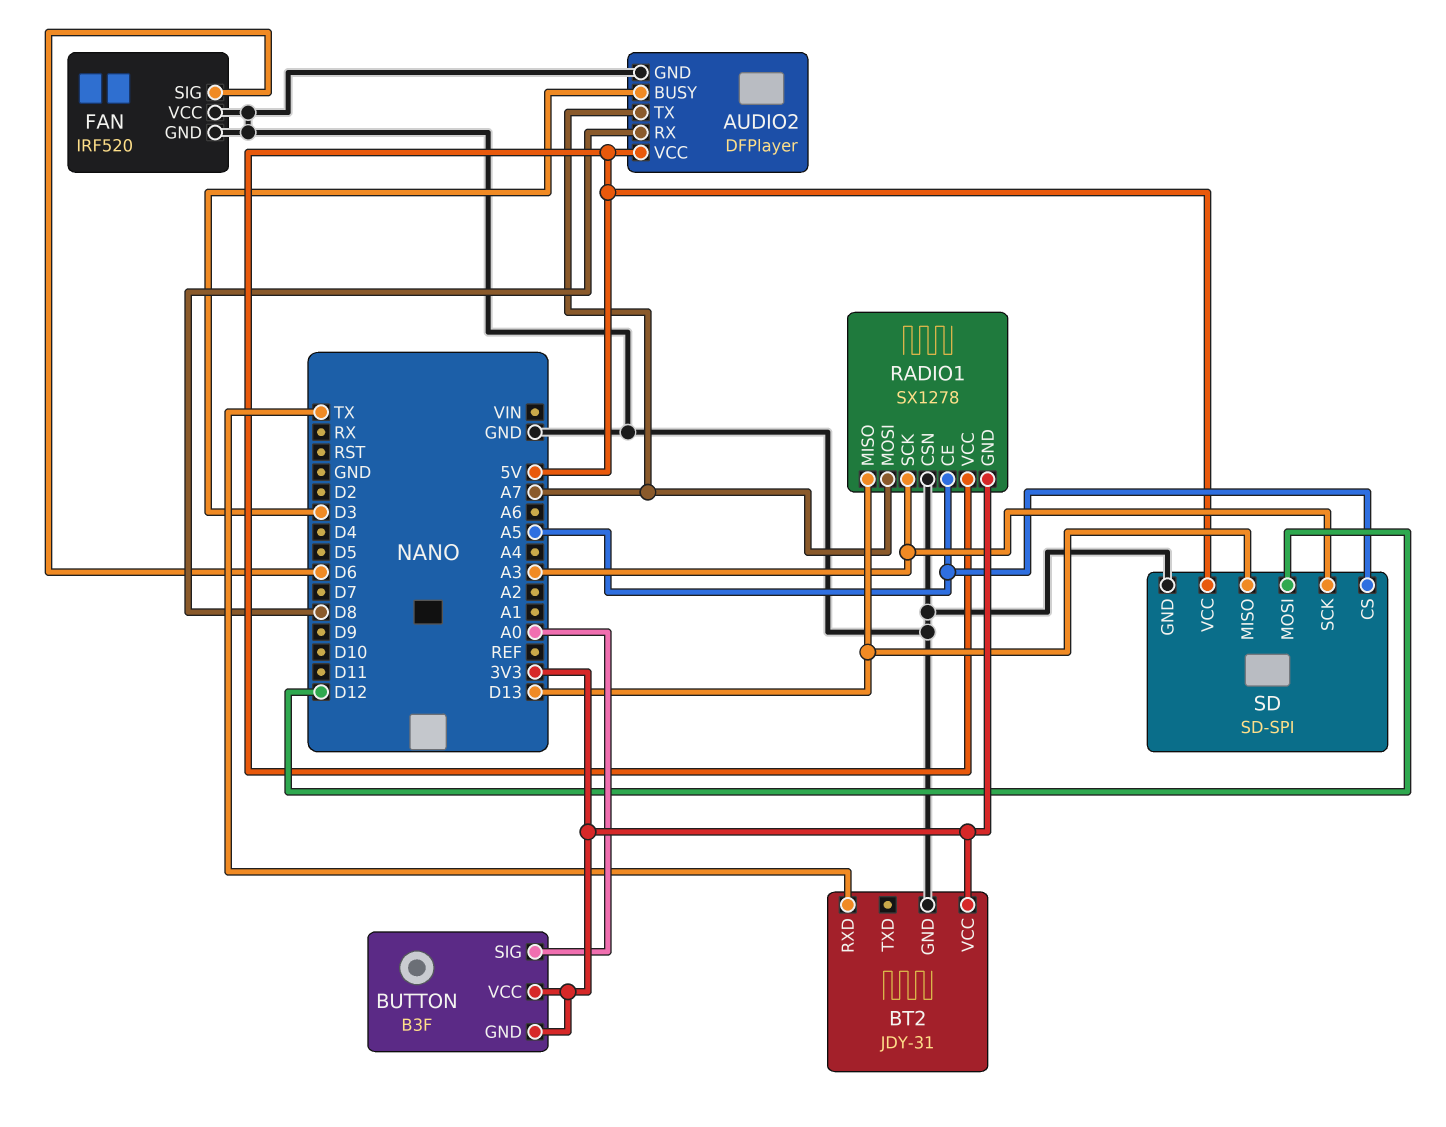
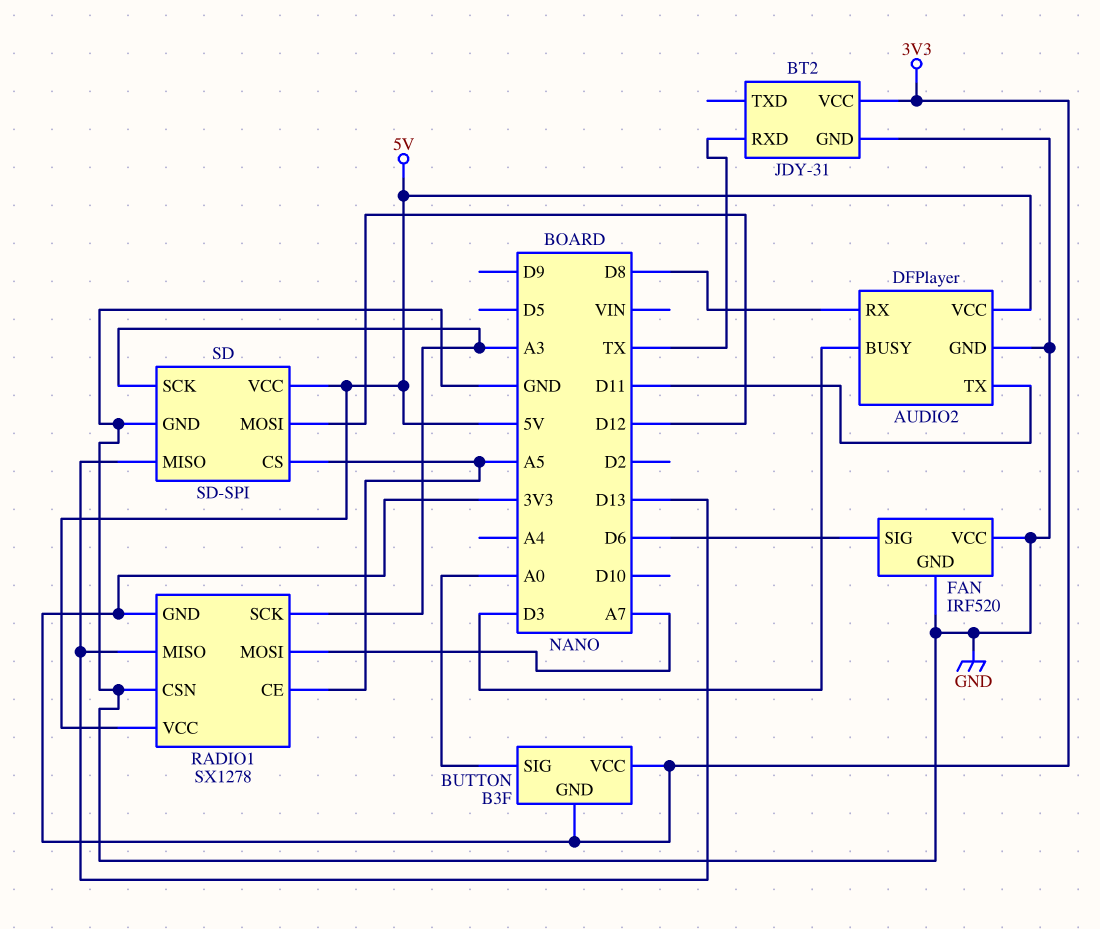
AUDIO2 pin TX: A7 -> D11

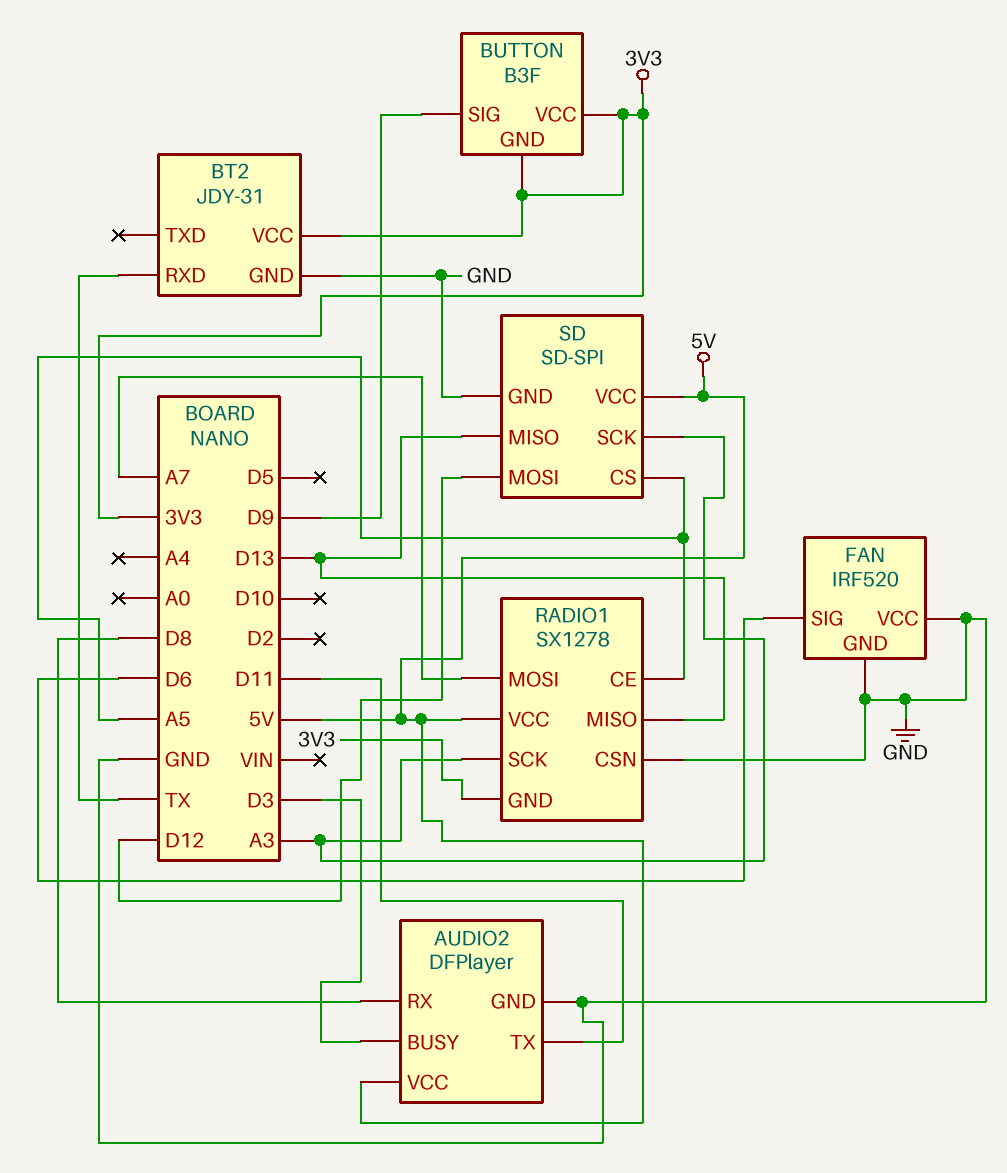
BUTTON pin SIG: A0 -> D9

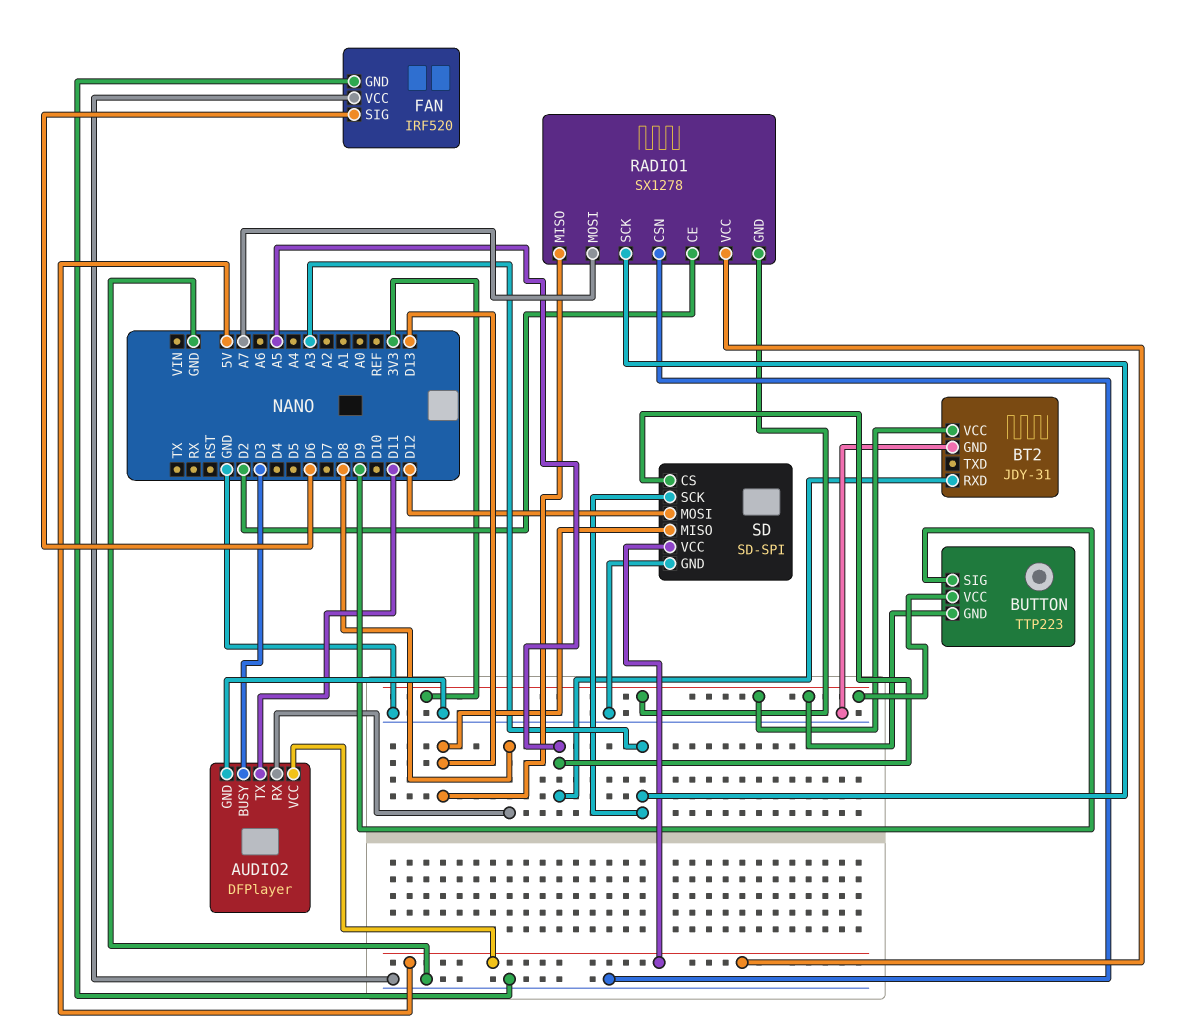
BT2 pin RXD: TX -> A5
BUTTON: B3F -> TTP223
RADIO1 pin CE: A5 -> D2

